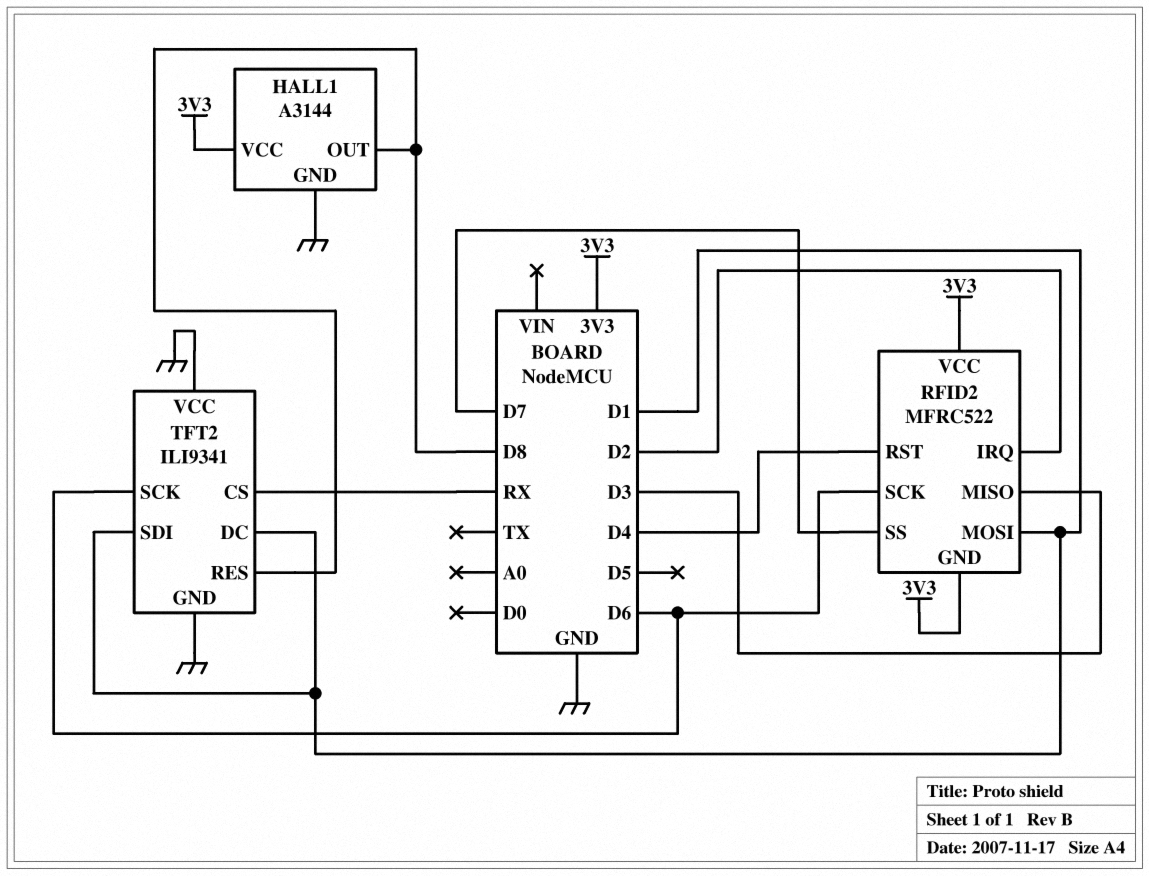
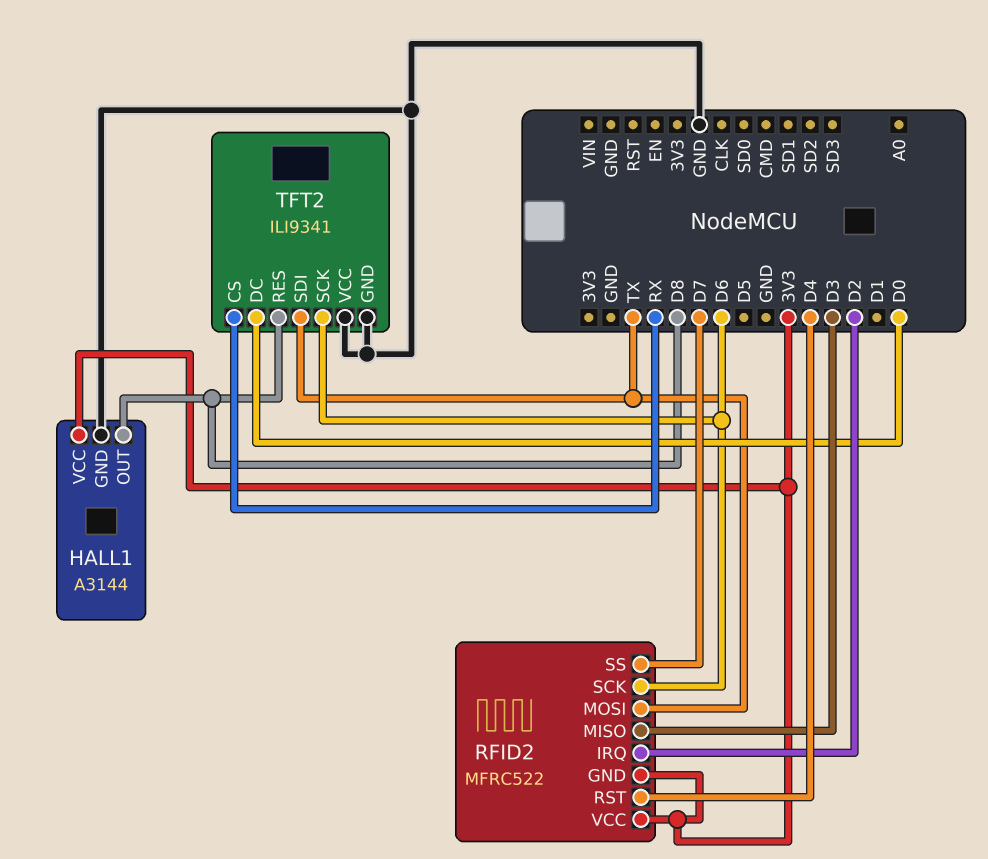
RFID2 pin MOSI: D1 -> TX
TFT2 pin DC: D1 -> D0
TFT2 pin SDI: D1 -> TX

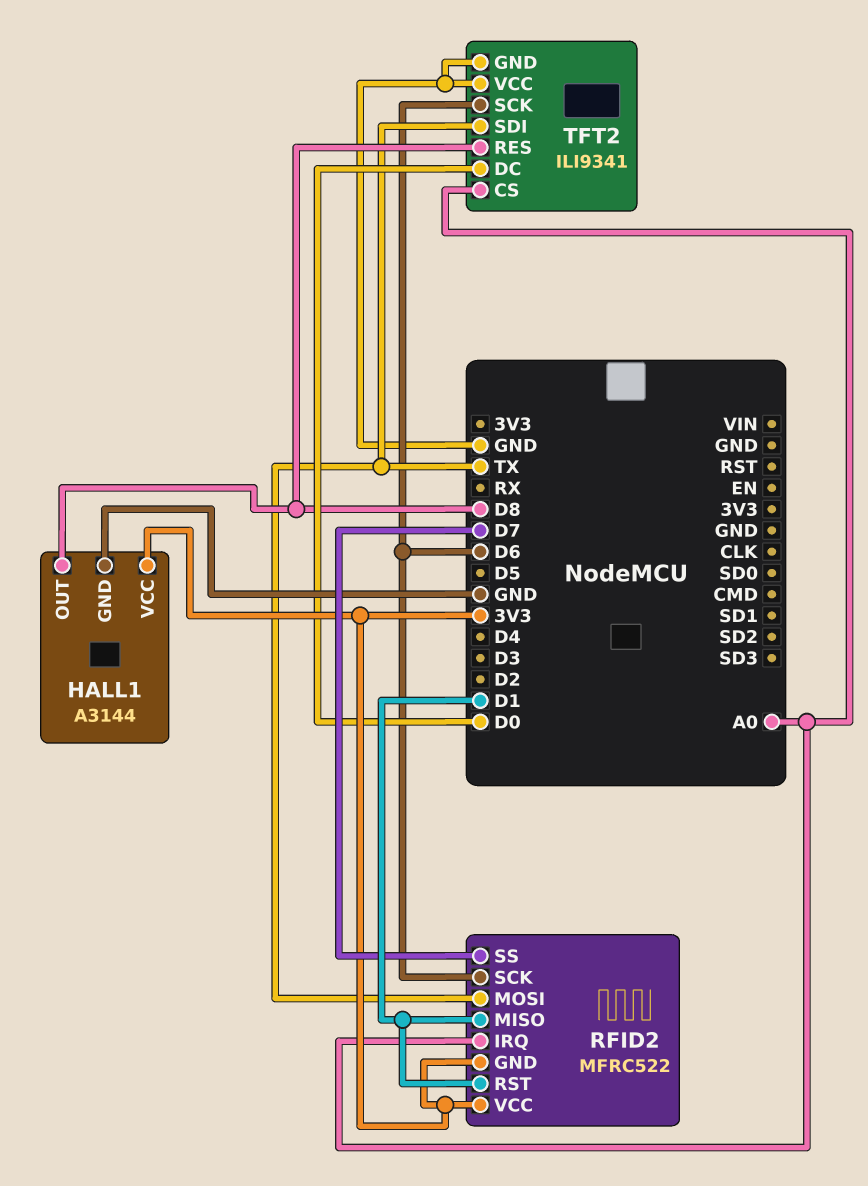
RFID2 pin IRQ: D2 -> A0
RFID2 pin MISO: D3 -> D1
RFID2 pin RST: D4 -> D1
TFT2 pin CS: RX -> A0

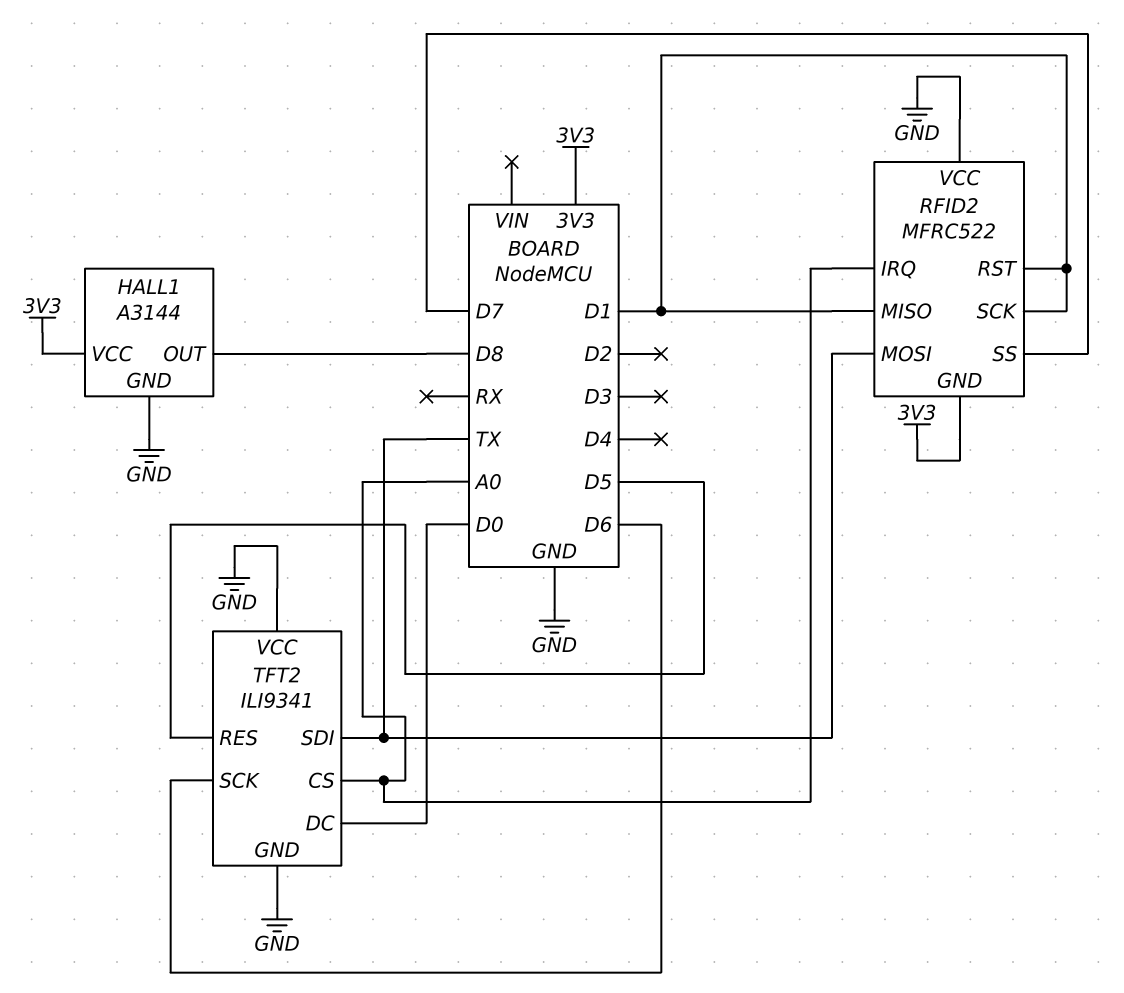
RFID2 pin SCK: D6 -> D1
RFID2 pin VCC: 3V3 -> GND
TFT2 pin RES: D8 -> D5

